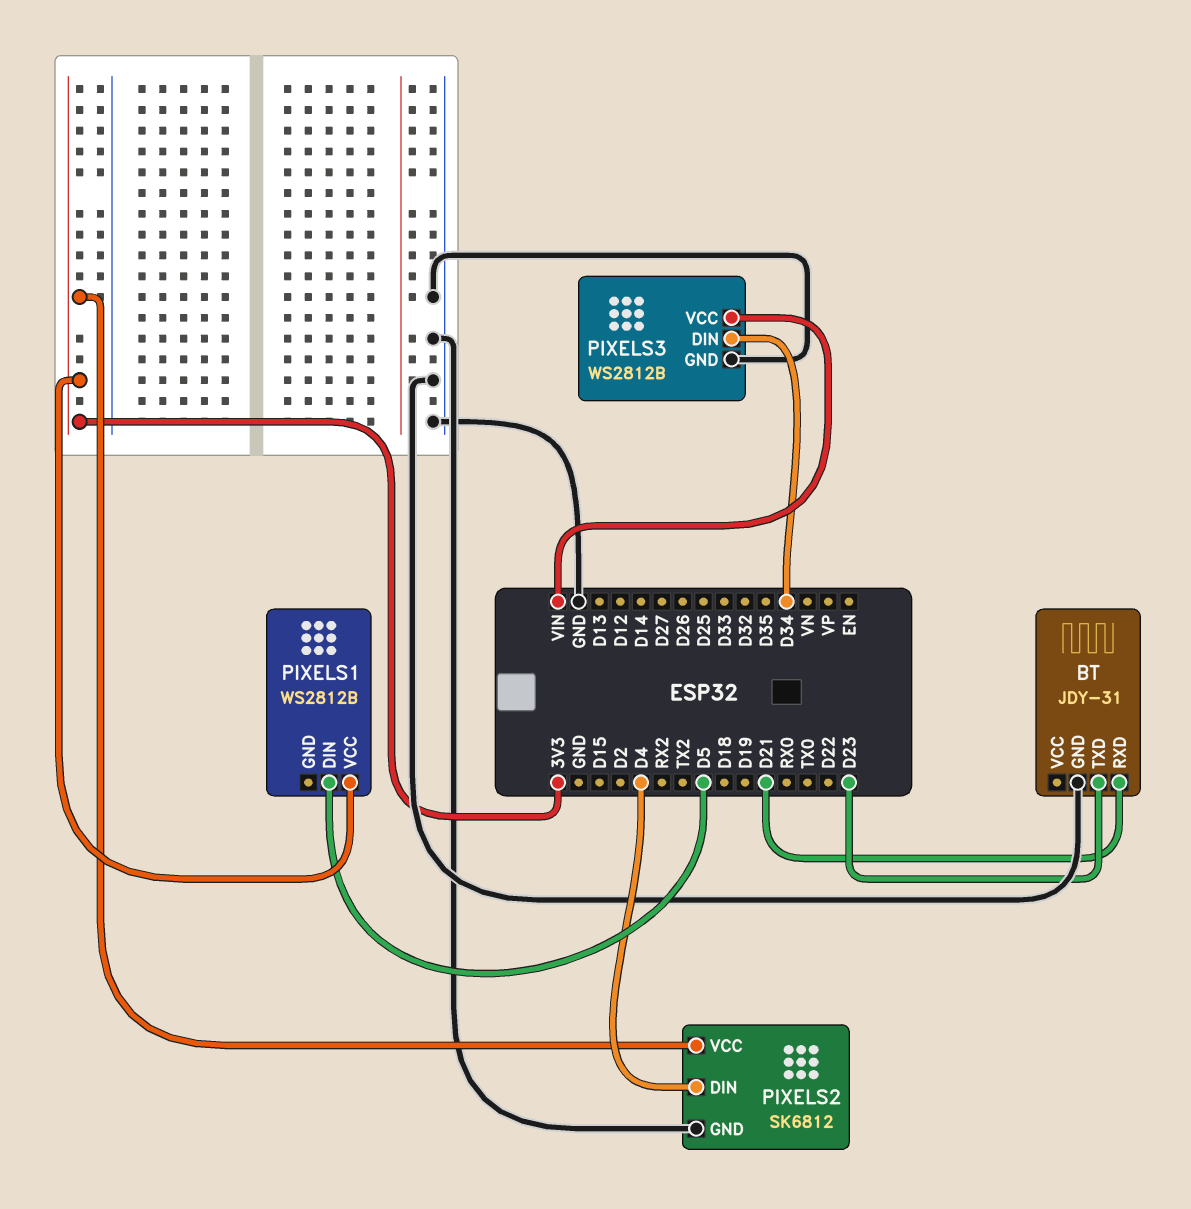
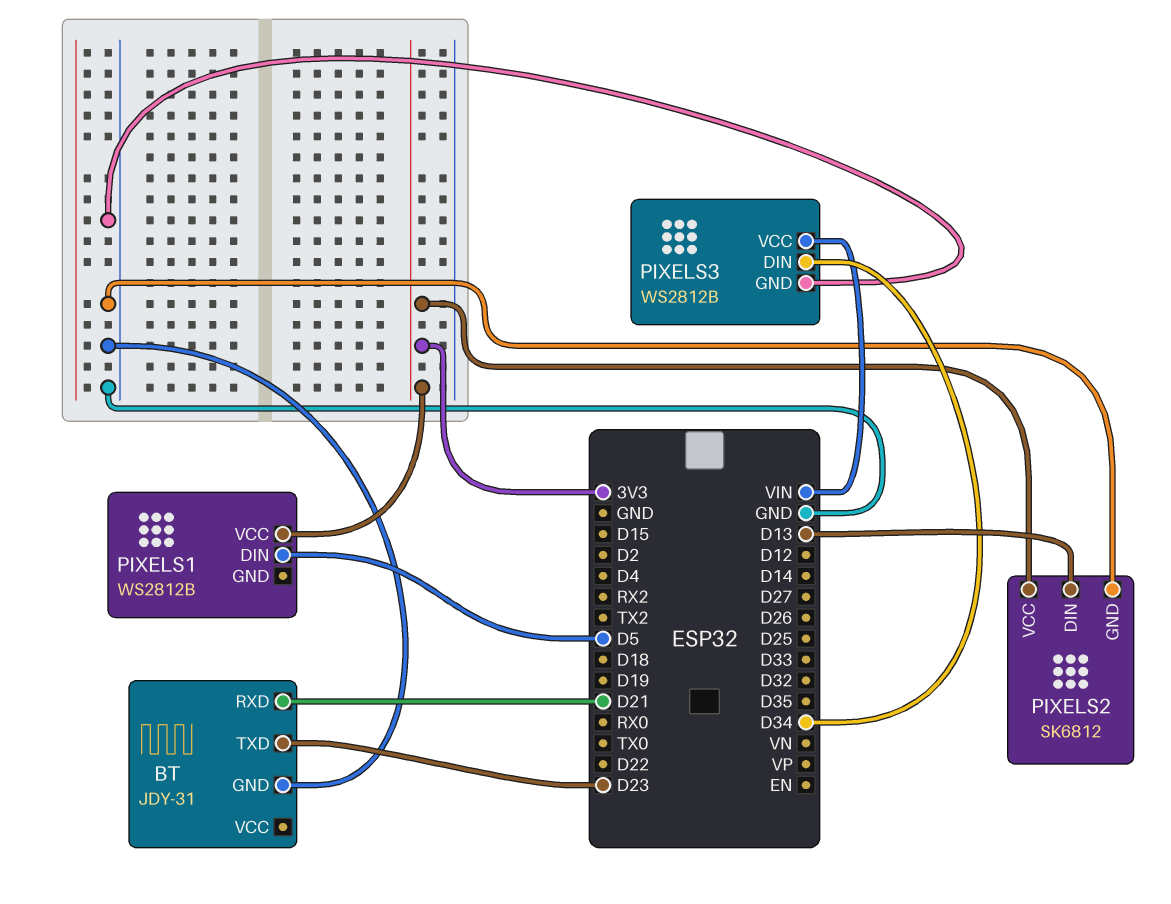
PIXELS2 pin DIN: D4 -> D13

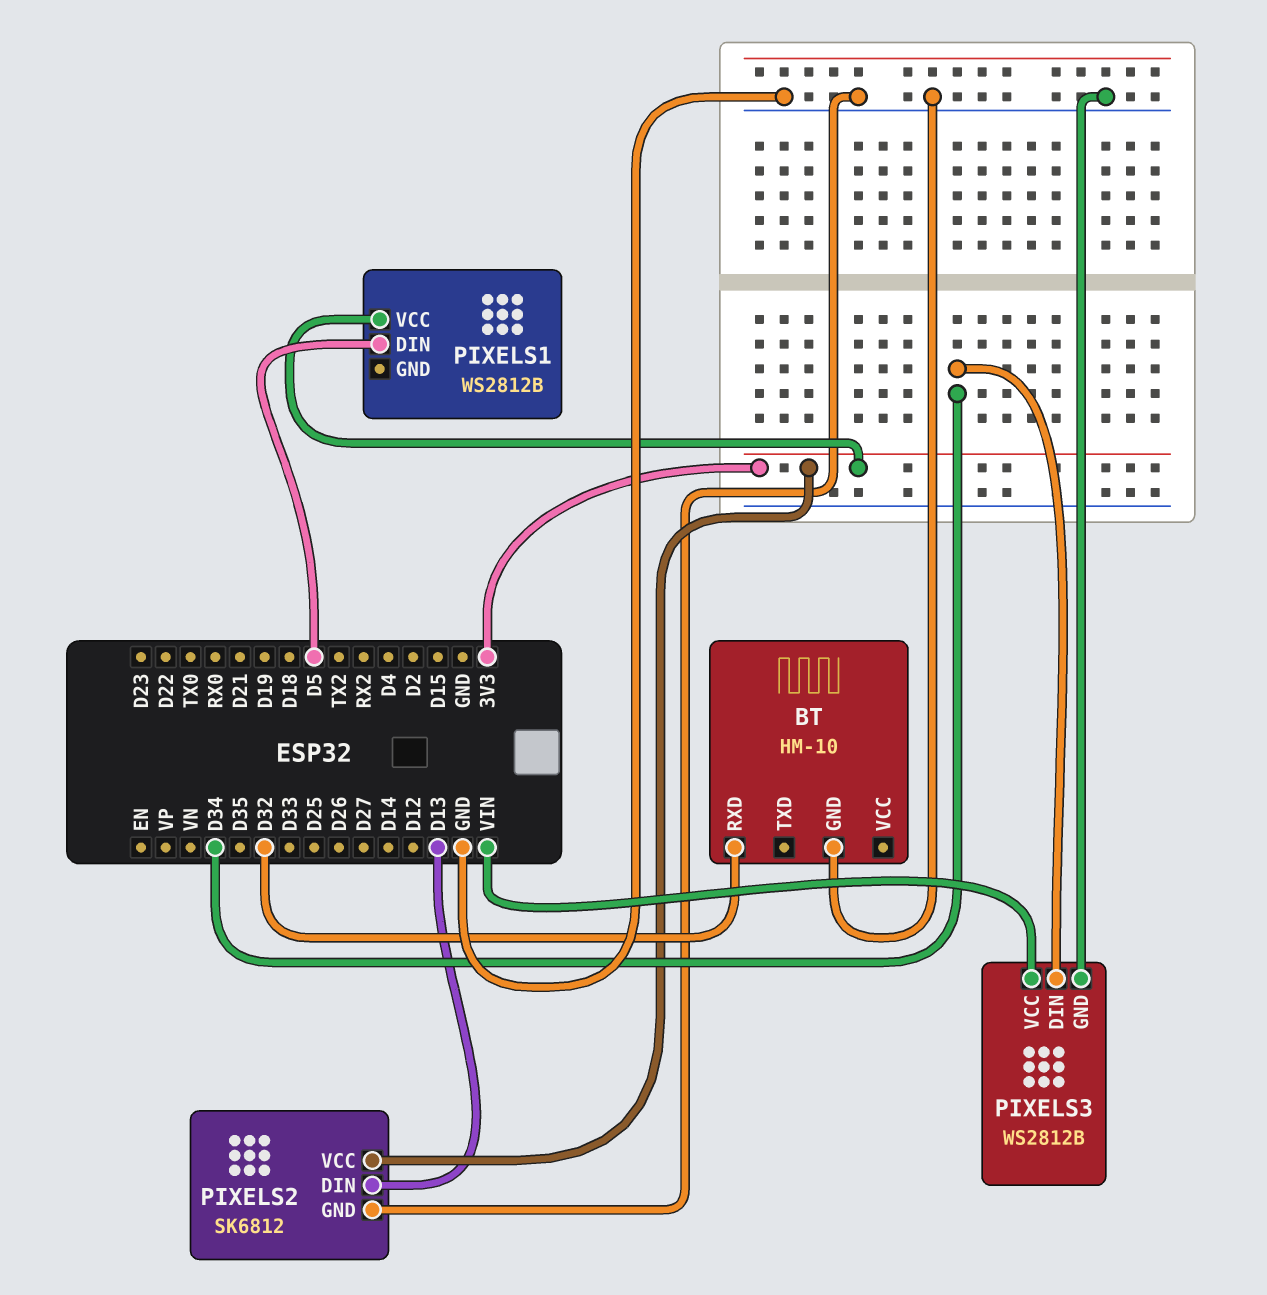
BT: JDY-31 -> HM-10
BT pin RXD: D21 -> D32
BT pin TXD: D23 -> none

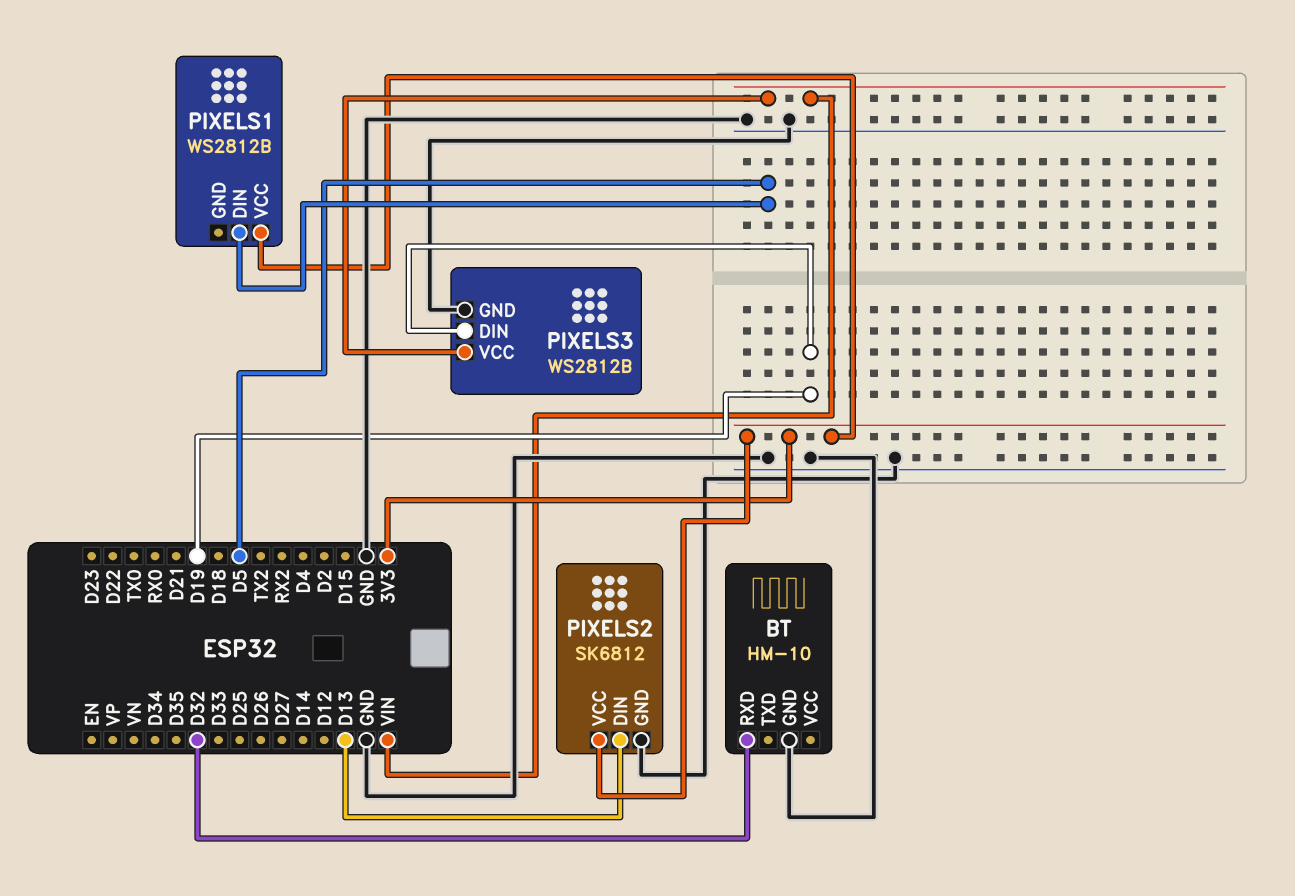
PIXELS3 pin DIN: D34 -> D19

